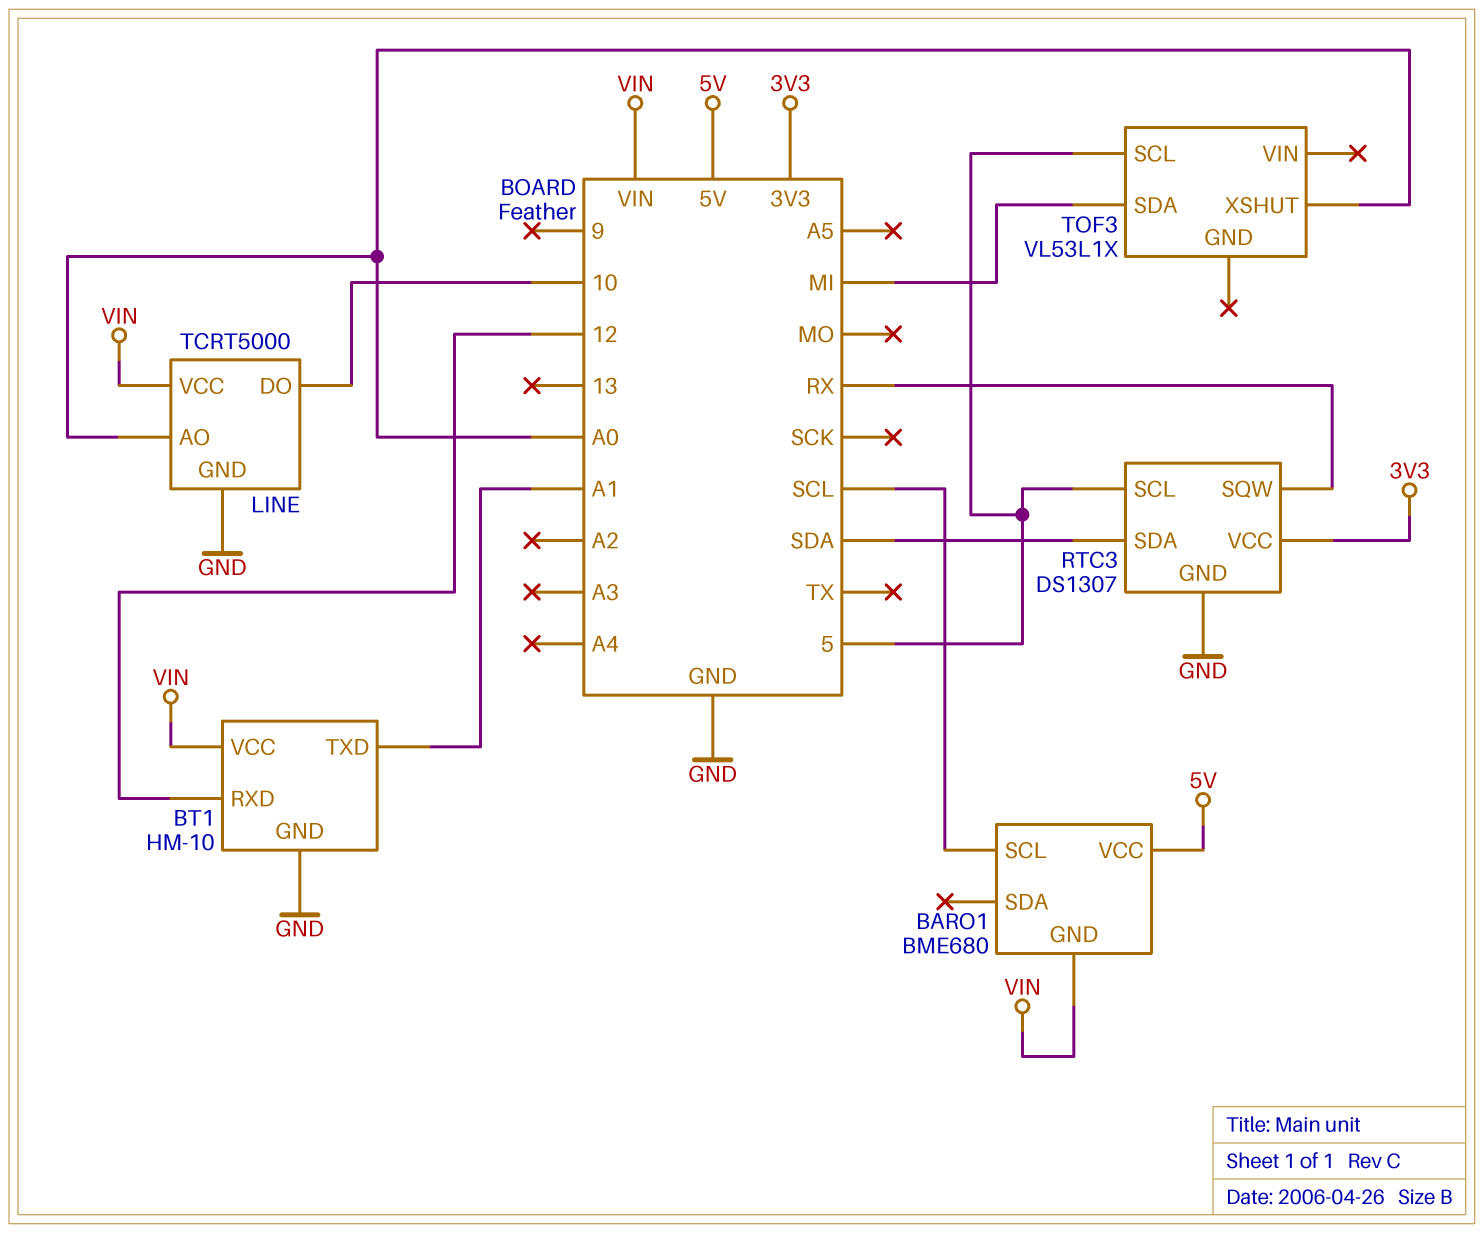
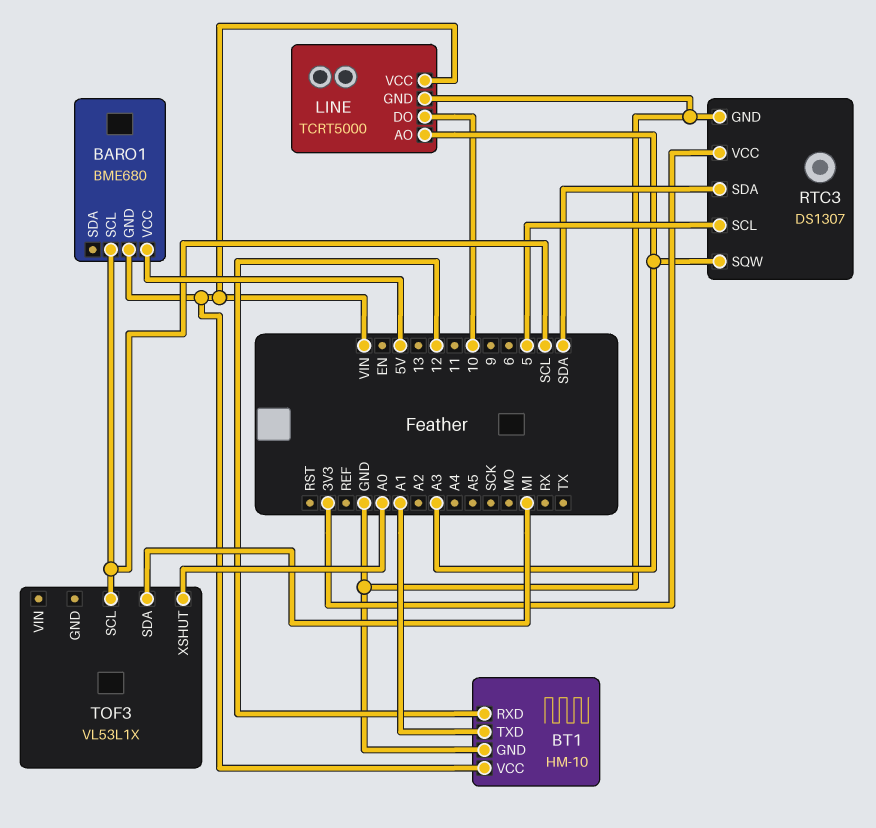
LINE pin AO: A0 -> A3
RTC3 pin SQW: RX -> A3
TOF3 pin SCL: 5 -> SCL

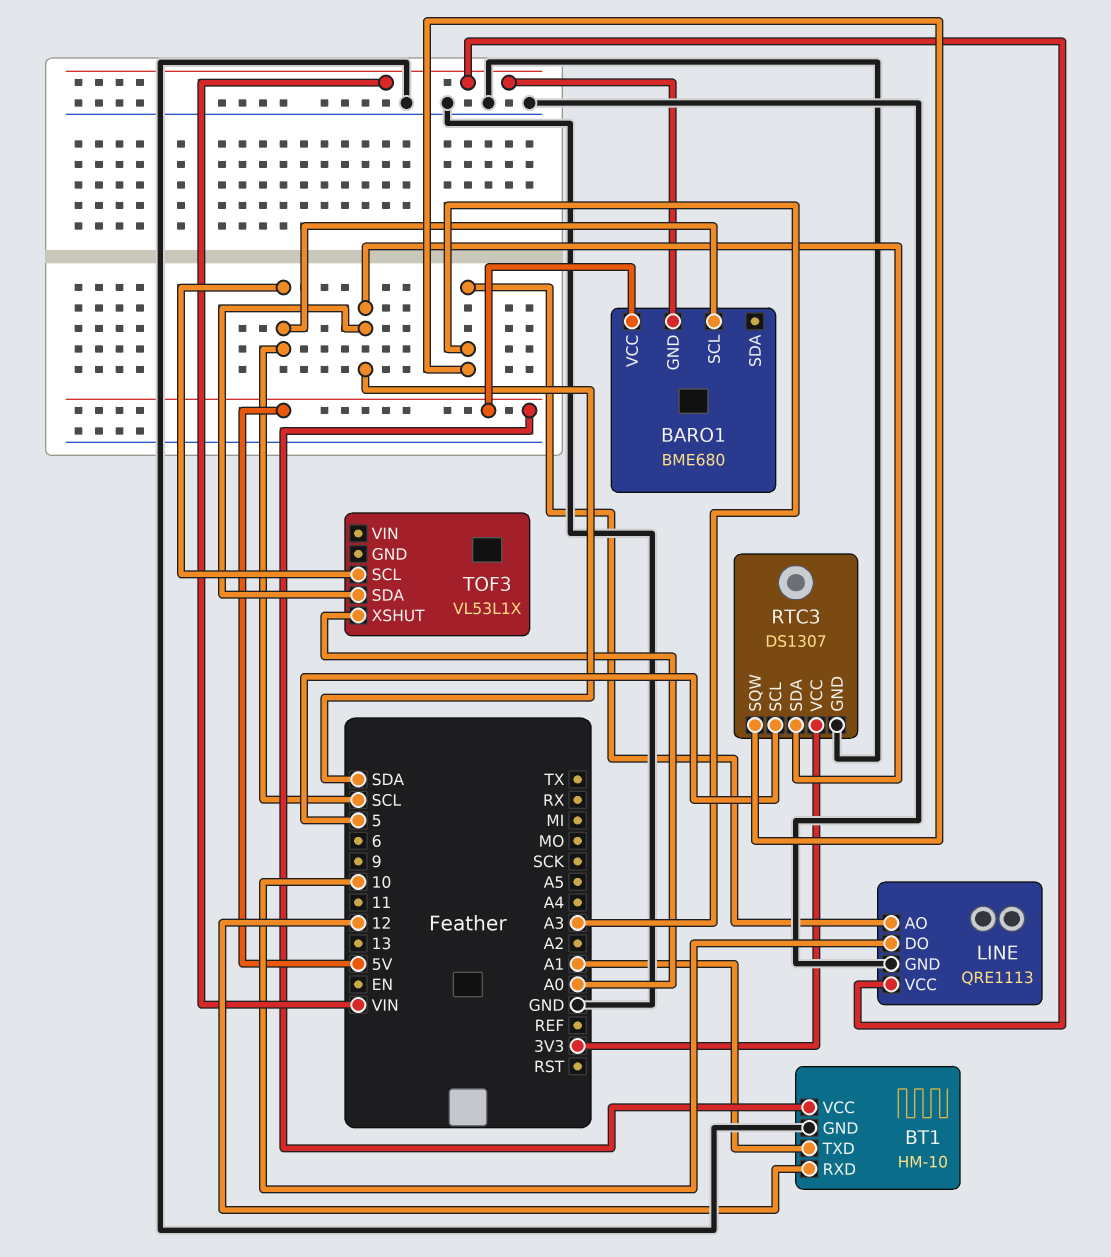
BT1 pin VCC: VIN -> 5V
LINE: TCRT5000 -> QRE1113
TOF3 pin SDA: MI -> SDA

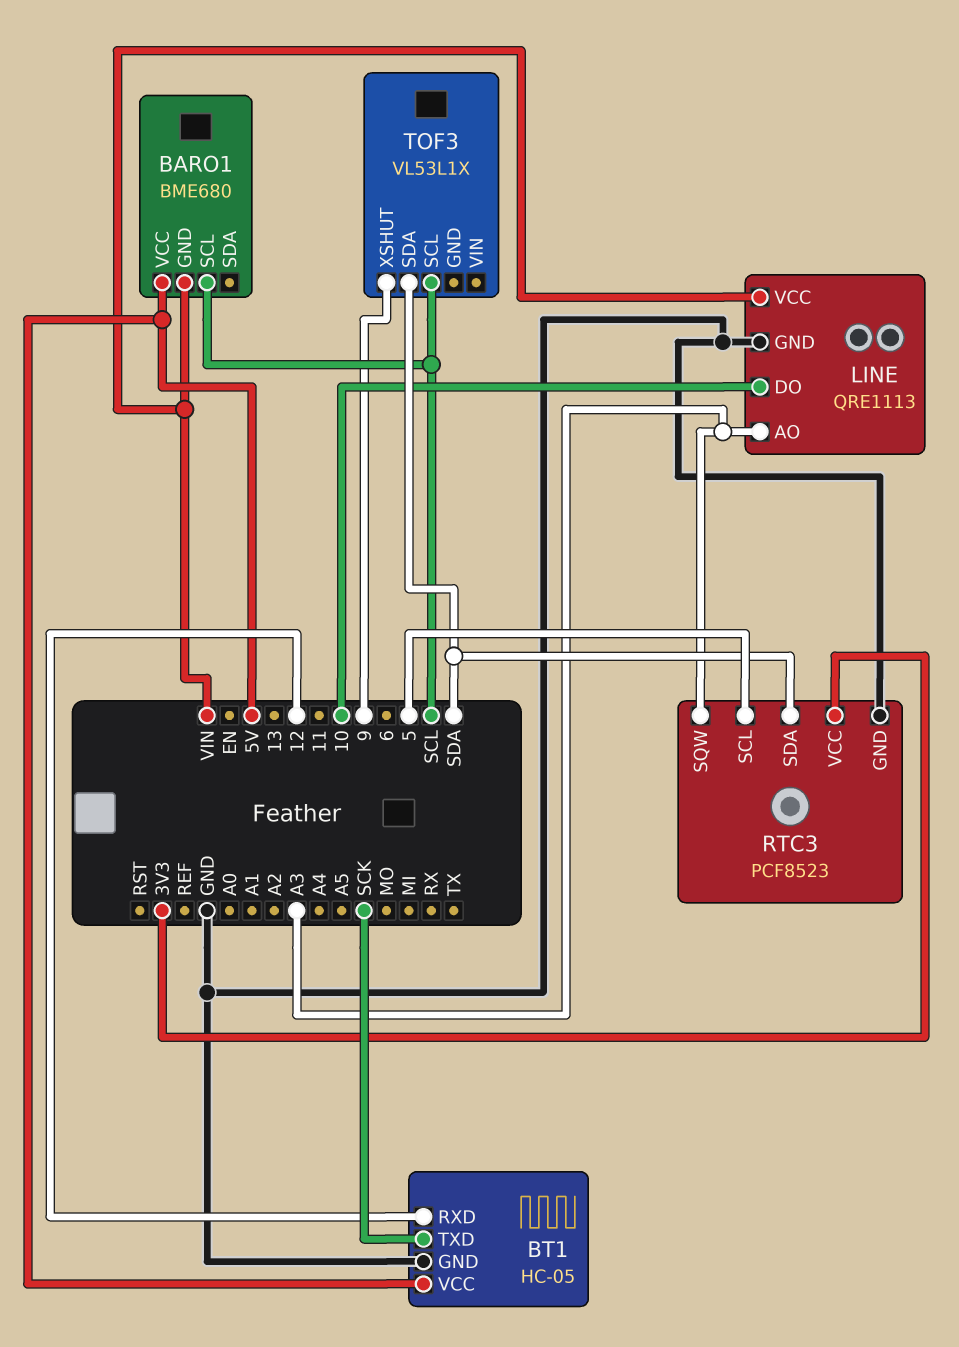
BT1: HM-10 -> HC-05
BT1 pin TXD: A1 -> SCK
RTC3: DS1307 -> PCF8523
TOF3 pin XSHUT: A0 -> 9

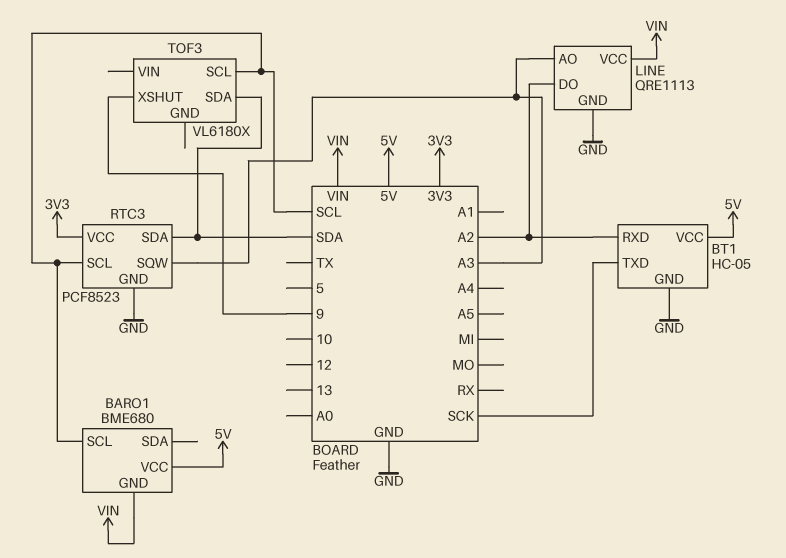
BT1 pin RXD: 12 -> A2
LINE pin DO: 10 -> A2
RTC3 pin SCL: 5 -> SCL
TOF3: VL53L1X -> VL6180X

